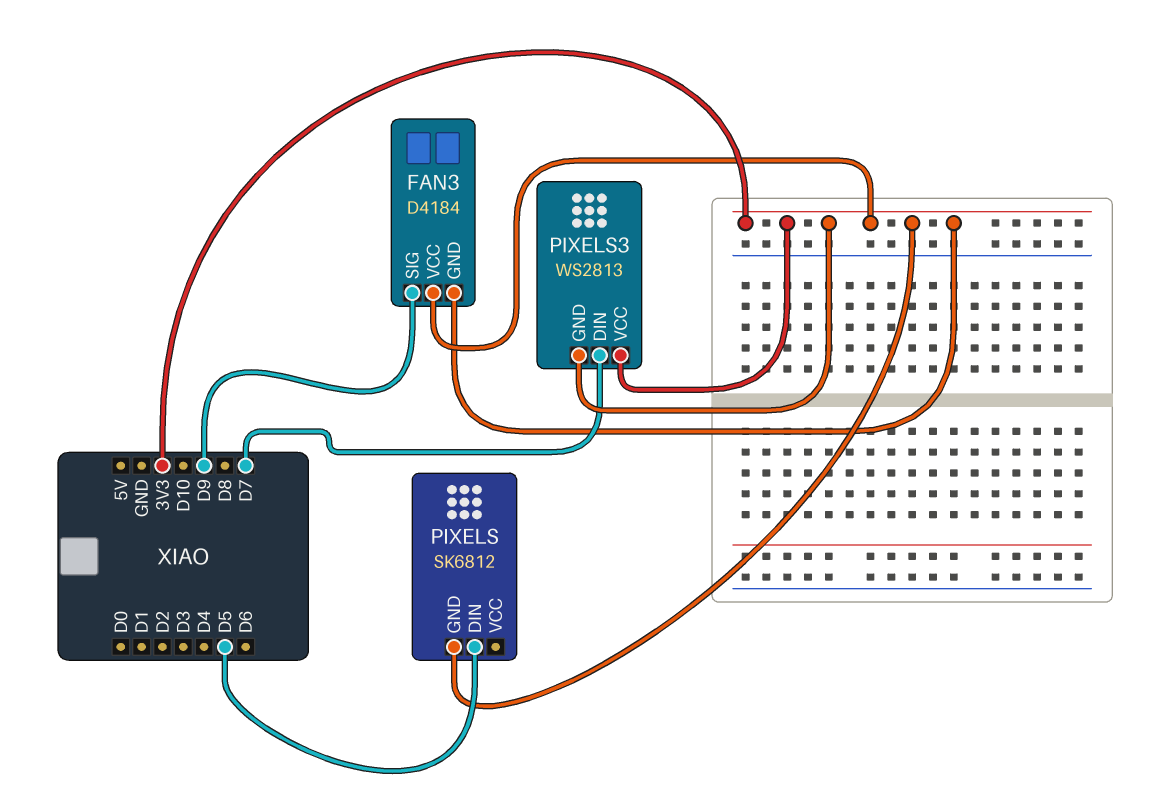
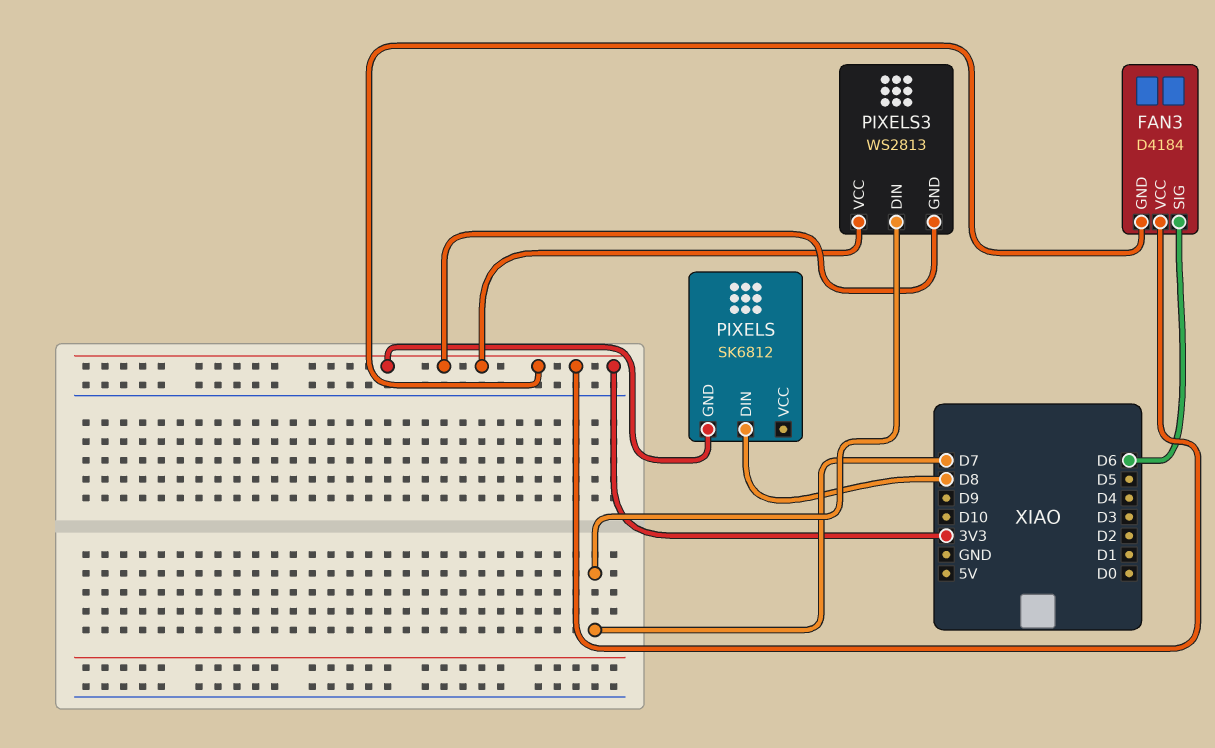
FAN3 pin SIG: D9 -> D6
PIXELS pin DIN: D5 -> D8

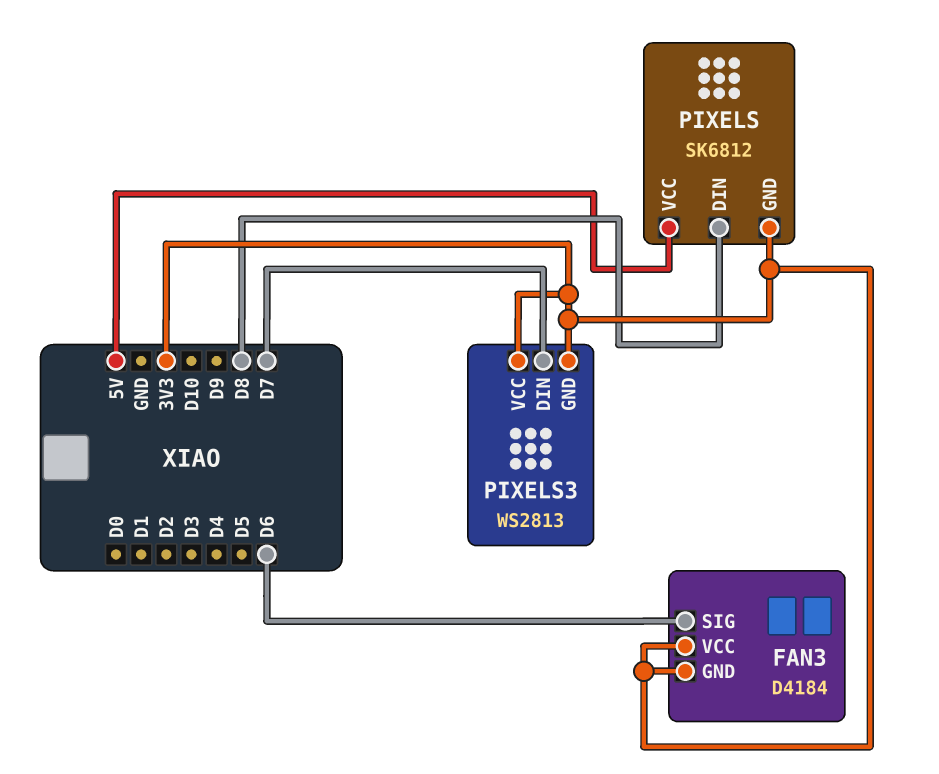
PIXELS pin VCC: none -> 5V

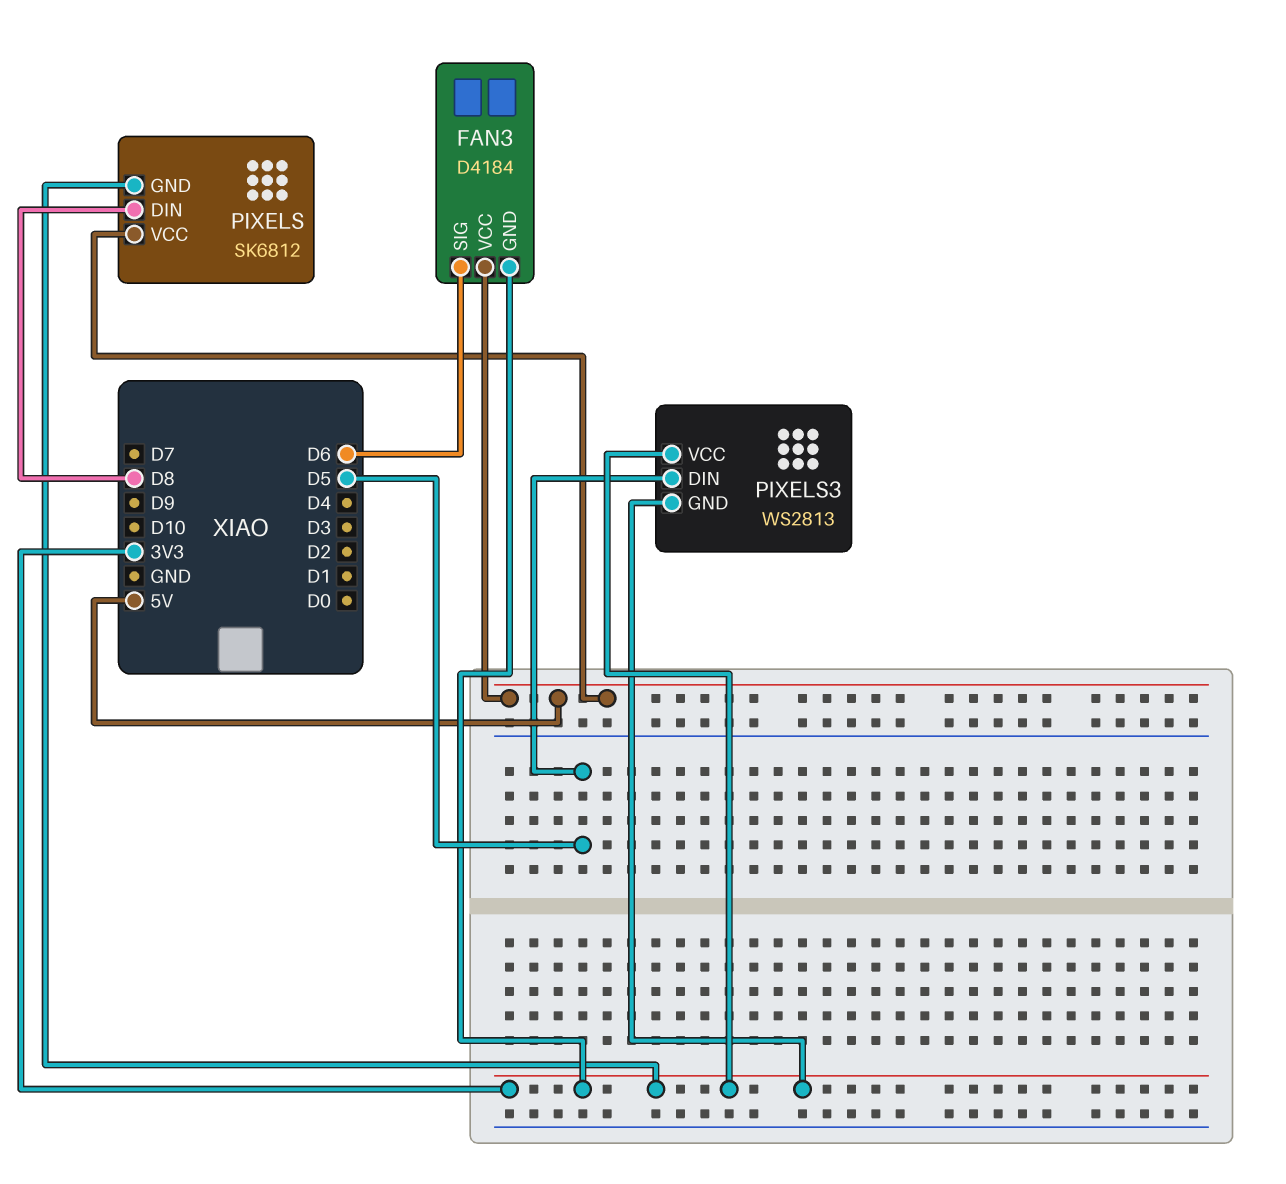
FAN3 pin VCC: 3V3 -> 5V
PIXELS3 pin DIN: D7 -> D5

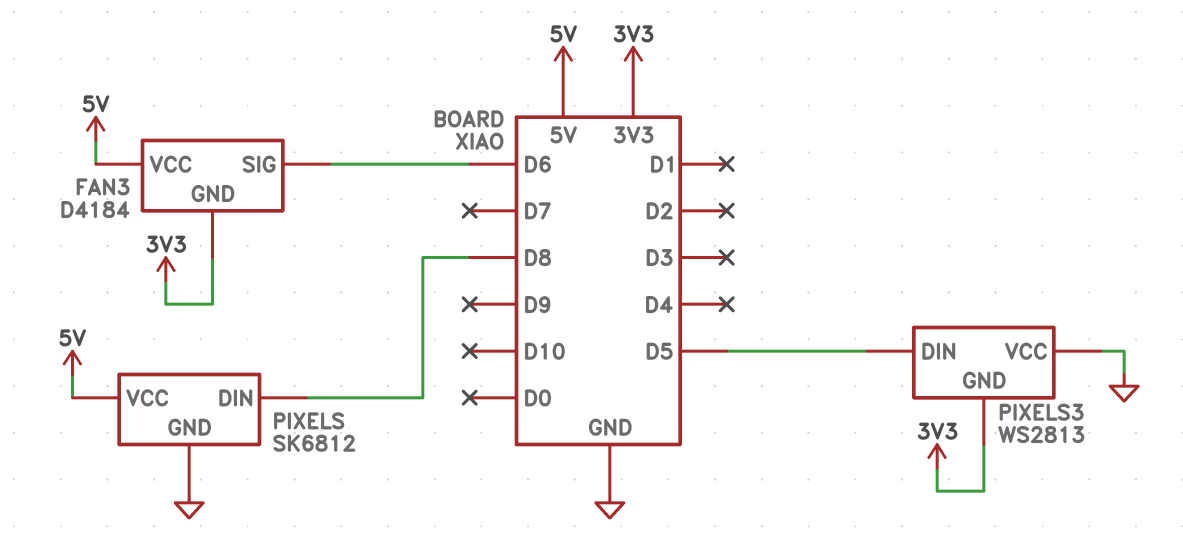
PIXELS pin GND: 3V3 -> GND
PIXELS3 pin VCC: 3V3 -> GND

